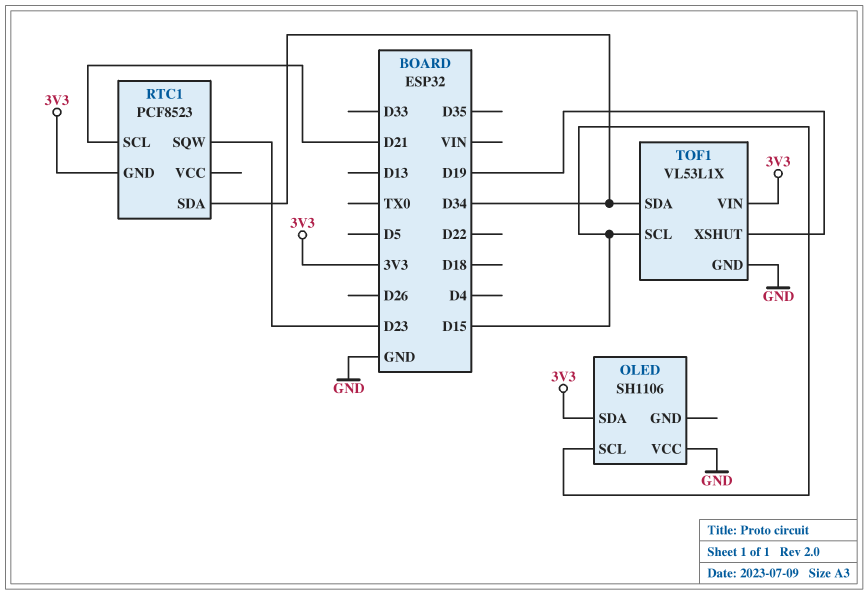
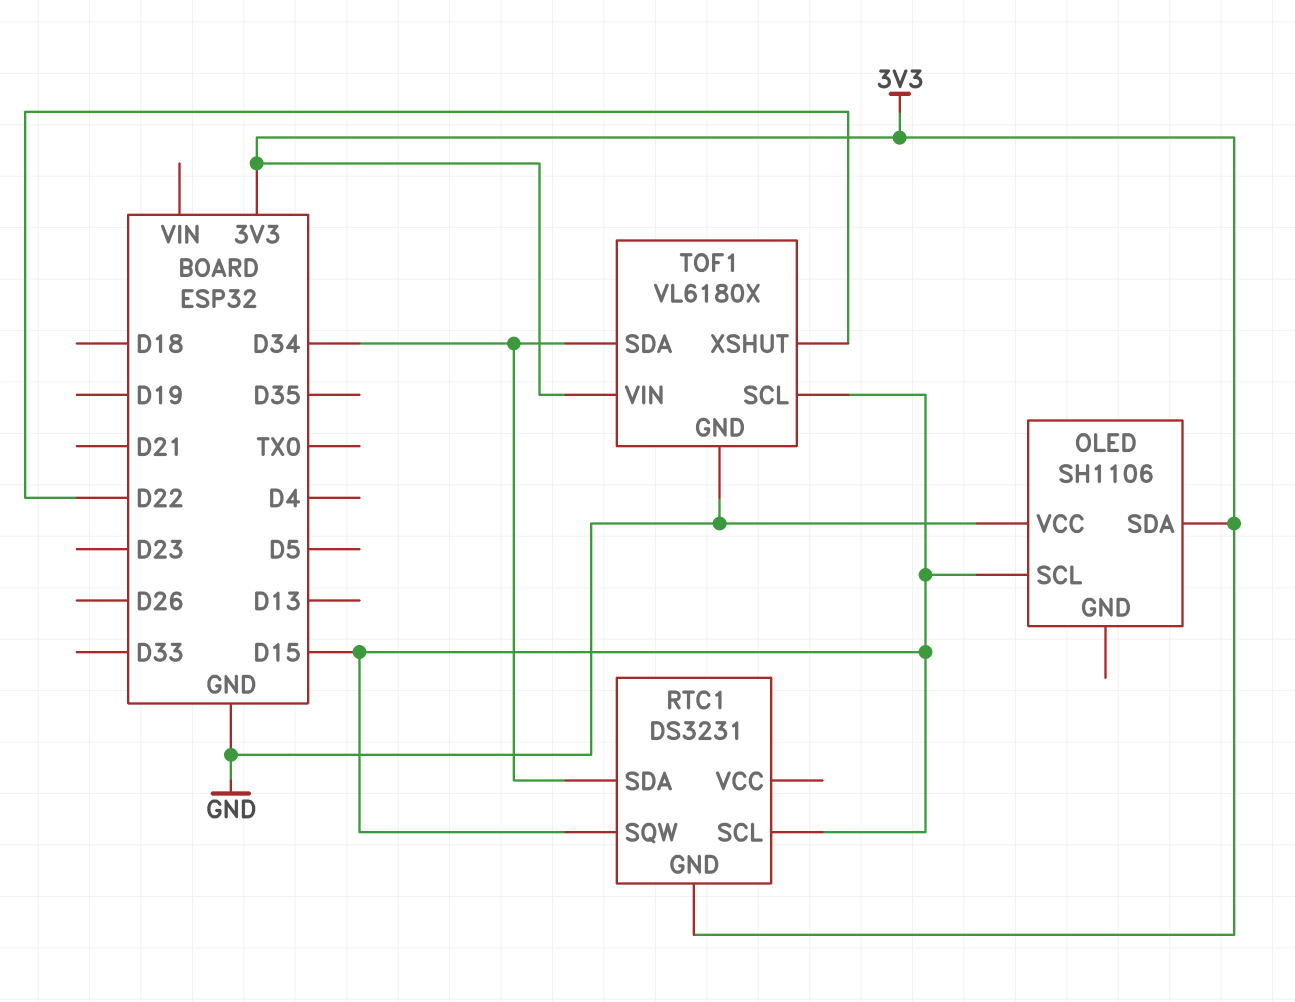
RTC1: PCF8523 -> DS3231
RTC1 pin SCL: D21 -> D15
RTC1 pin SQW: D23 -> D15
TOF1: VL53L1X -> VL6180X
TOF1 pin XSHUT: D19 -> D22

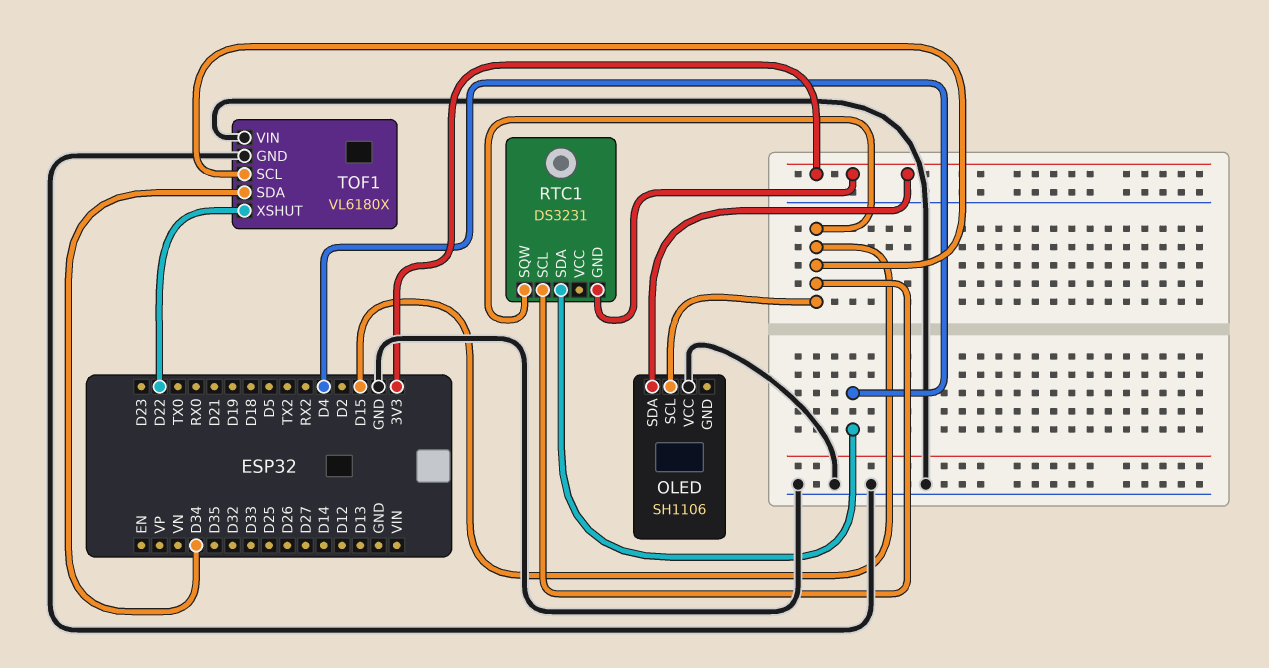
RTC1 pin SDA: D34 -> D4
TOF1 pin VIN: 3V3 -> GND

